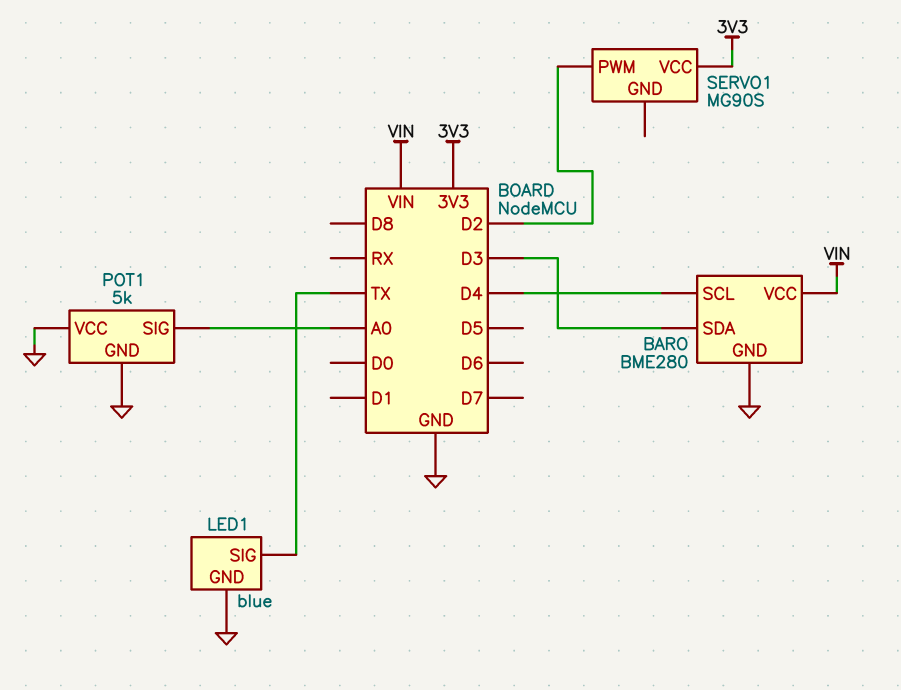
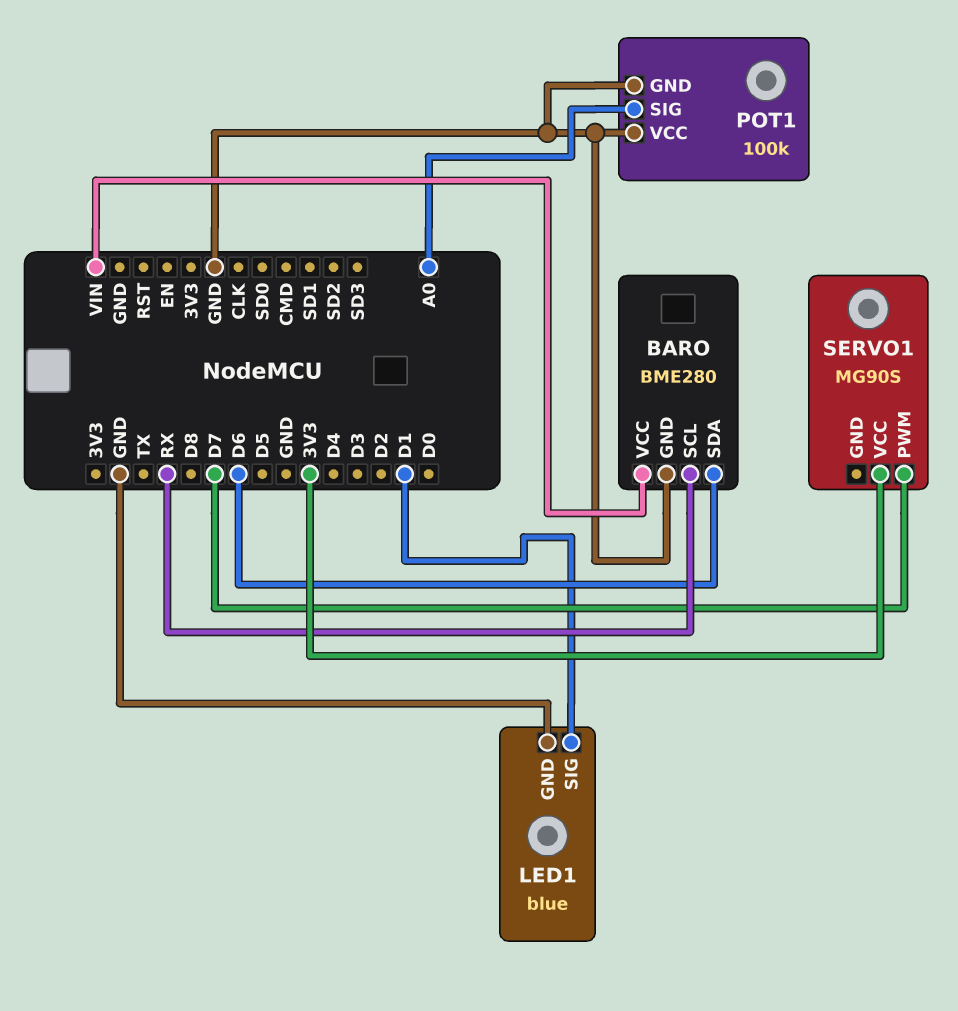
BARO pin SCL: D4 -> RX
BARO pin SDA: D3 -> D6
LED1 pin SIG: TX -> D1
POT1: 5k -> 100k
SERVO1 pin PWM: D2 -> D7

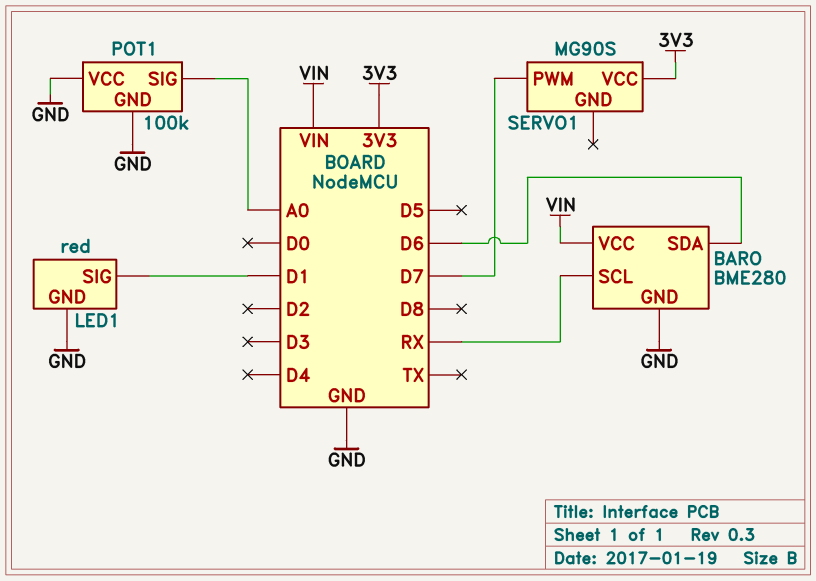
LED1: blue -> red

